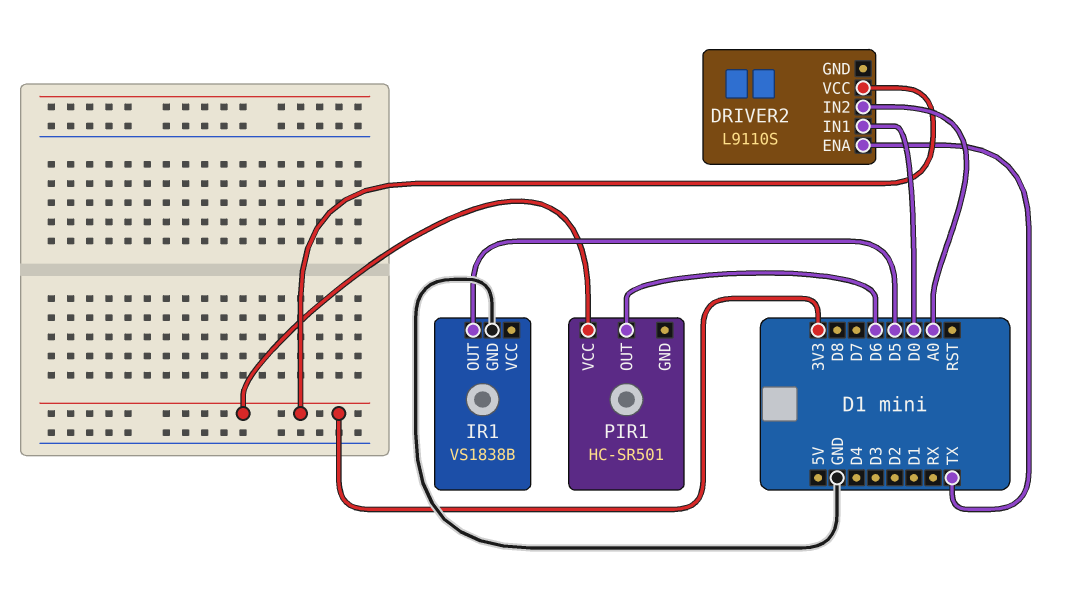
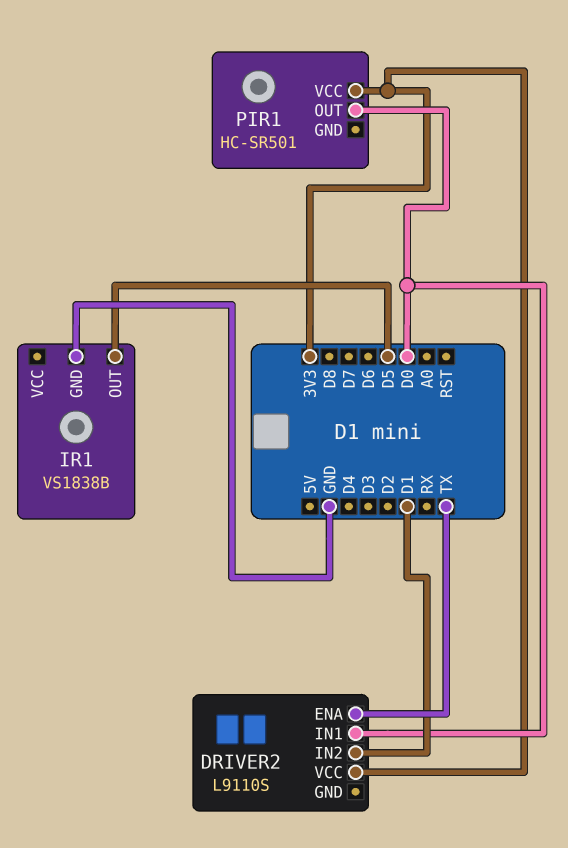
DRIVER2 pin IN2: A0 -> D1
PIR1 pin OUT: D6 -> D0

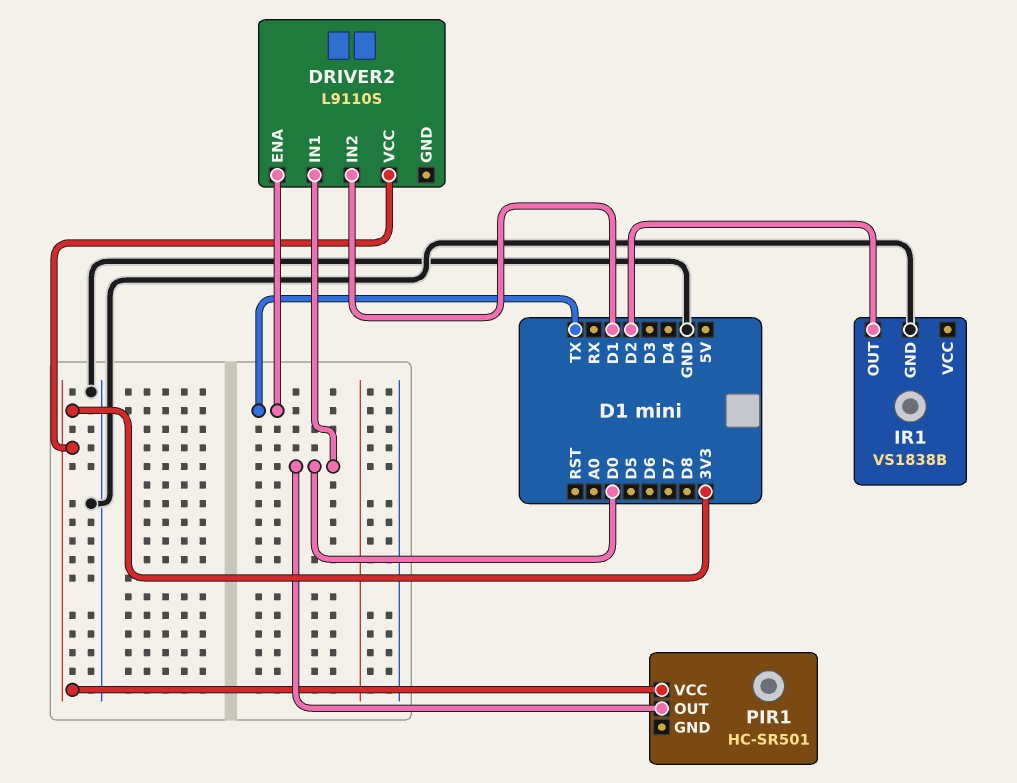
IR1 pin OUT: D5 -> D2

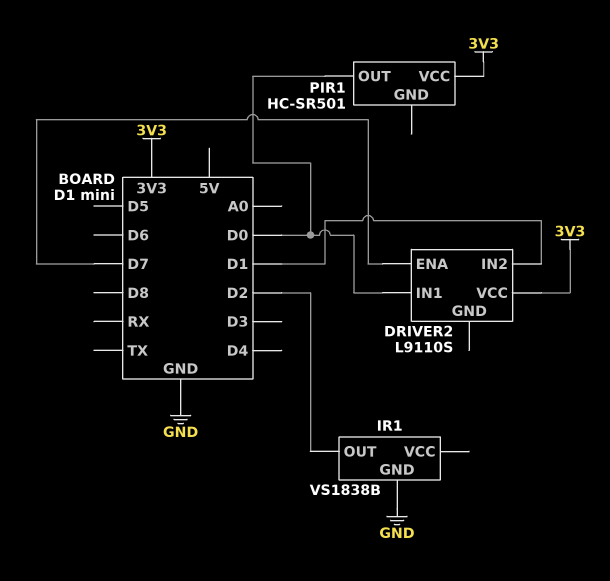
DRIVER2 pin ENA: TX -> D7

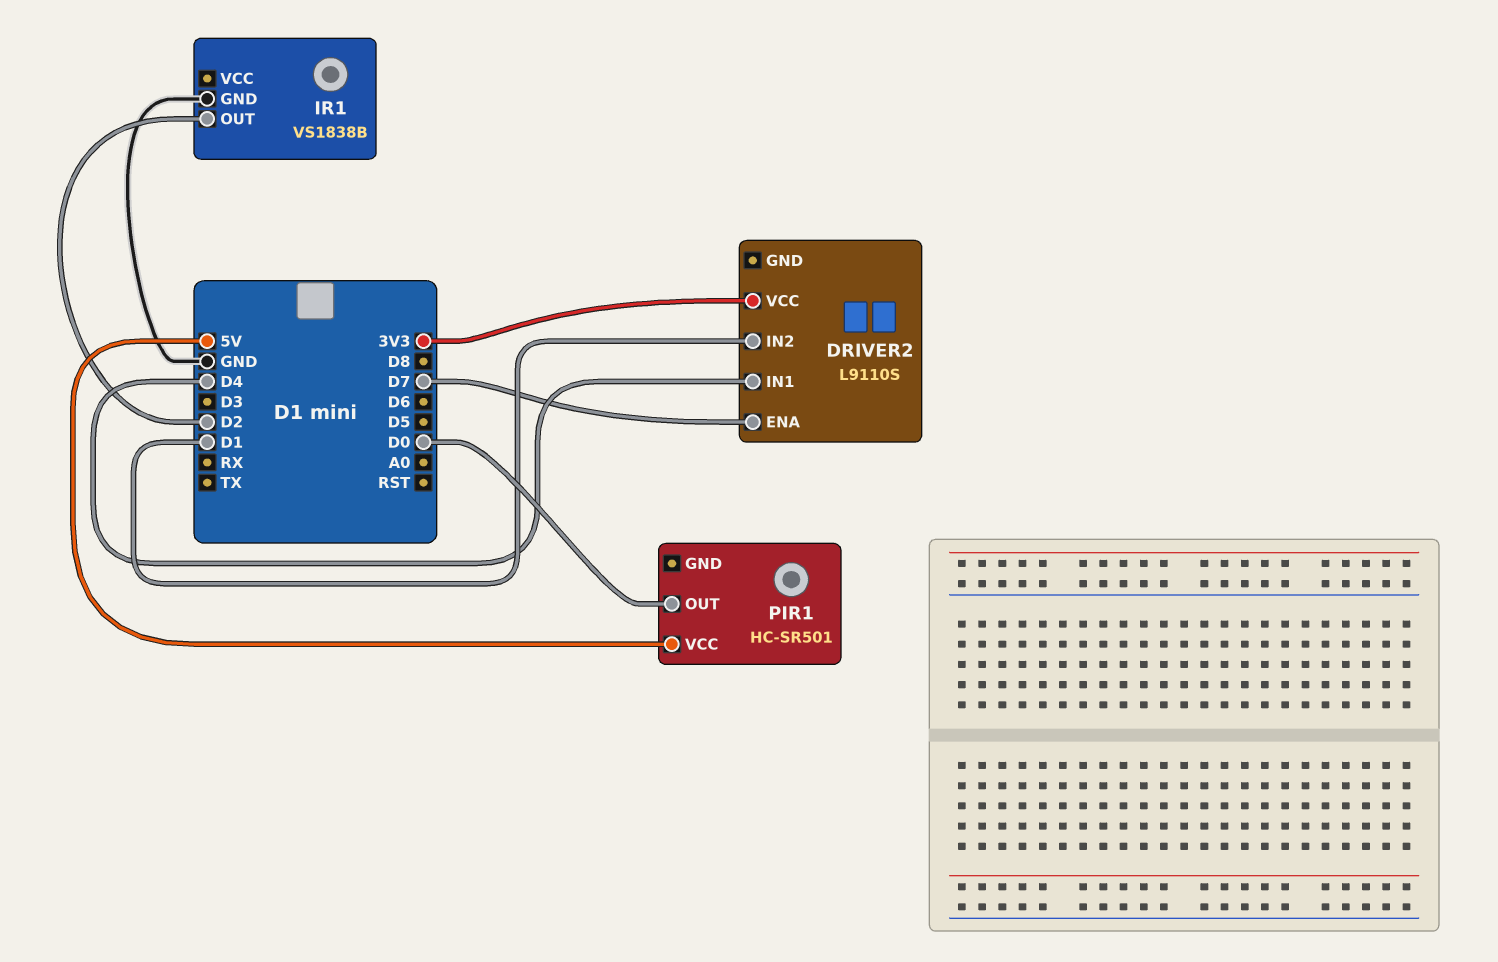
DRIVER2 pin IN1: D0 -> D4
PIR1 pin VCC: 3V3 -> 5V

